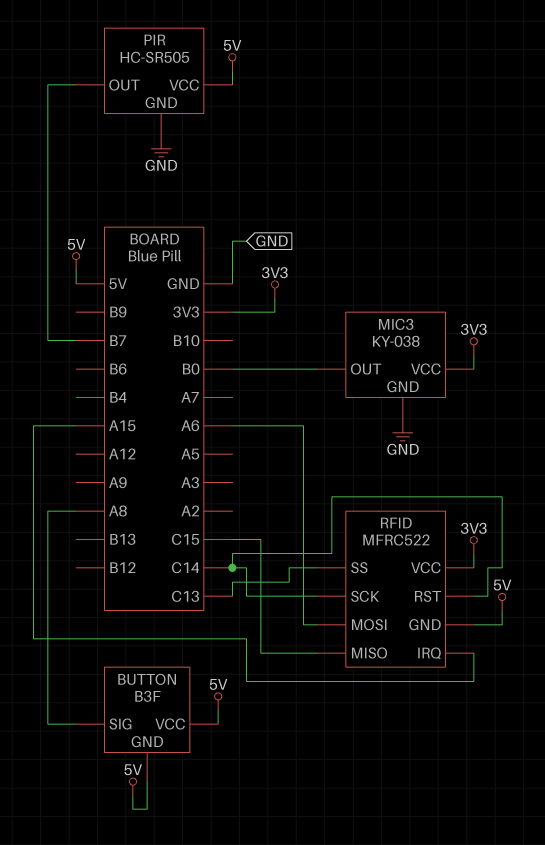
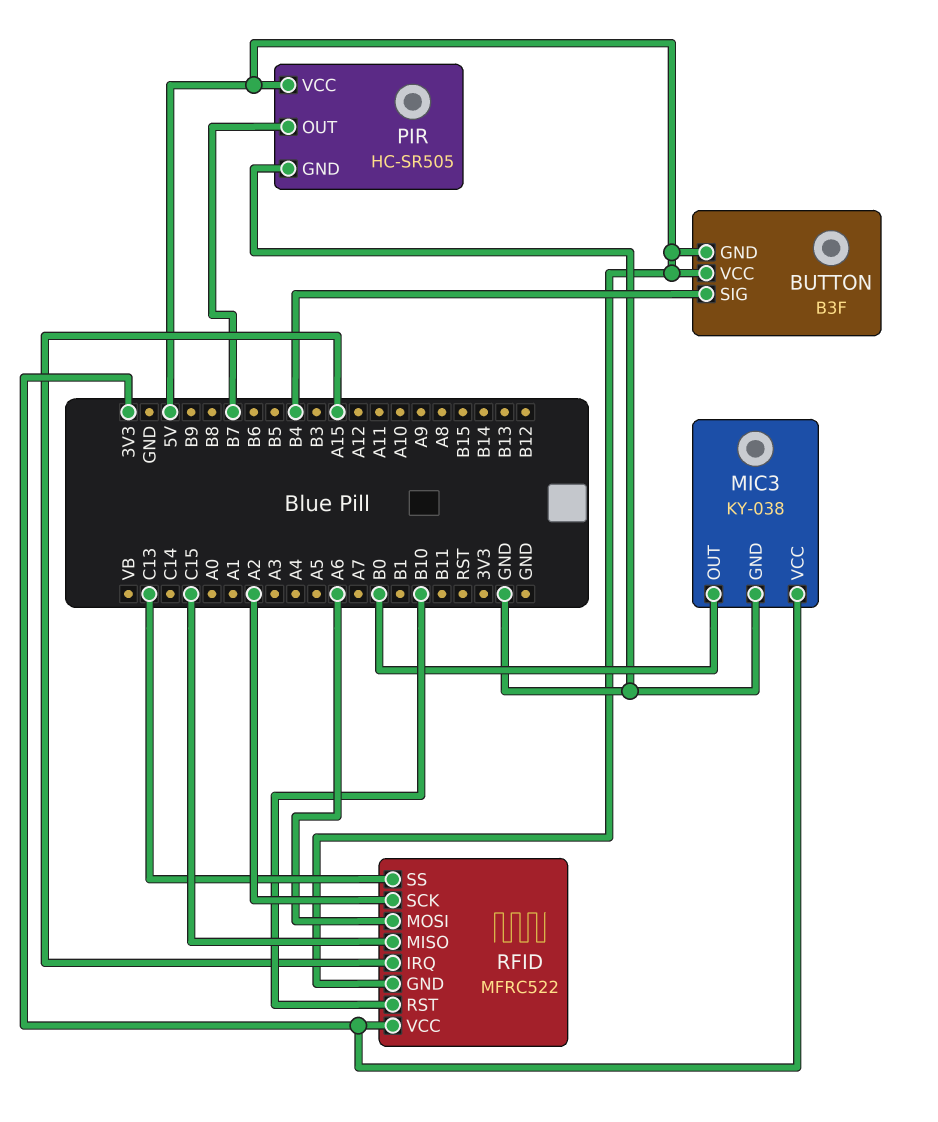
BUTTON pin SIG: A8 -> B4
RFID pin RST: C14 -> B10
RFID pin SCK: C14 -> A2

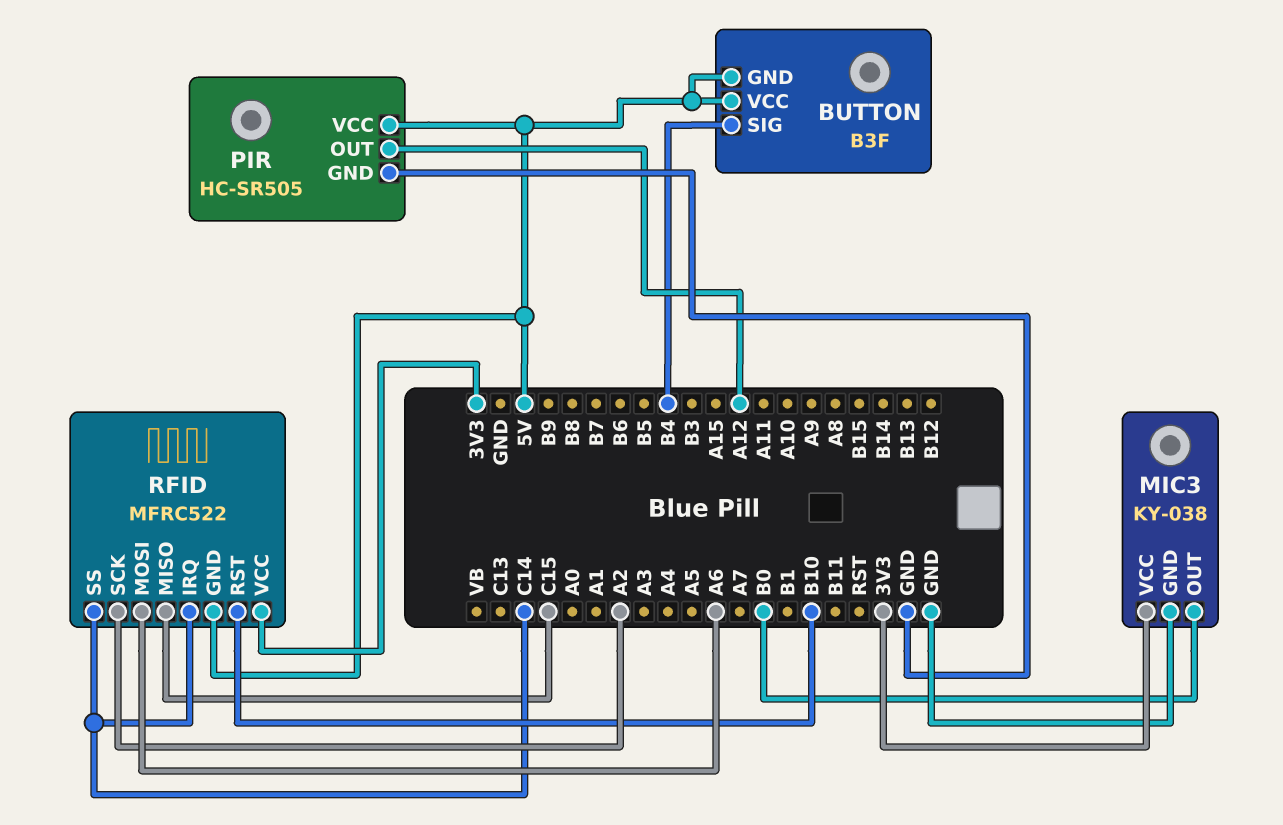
PIR pin OUT: B7 -> A12
RFID pin IRQ: A15 -> C14
RFID pin SS: C13 -> C14

